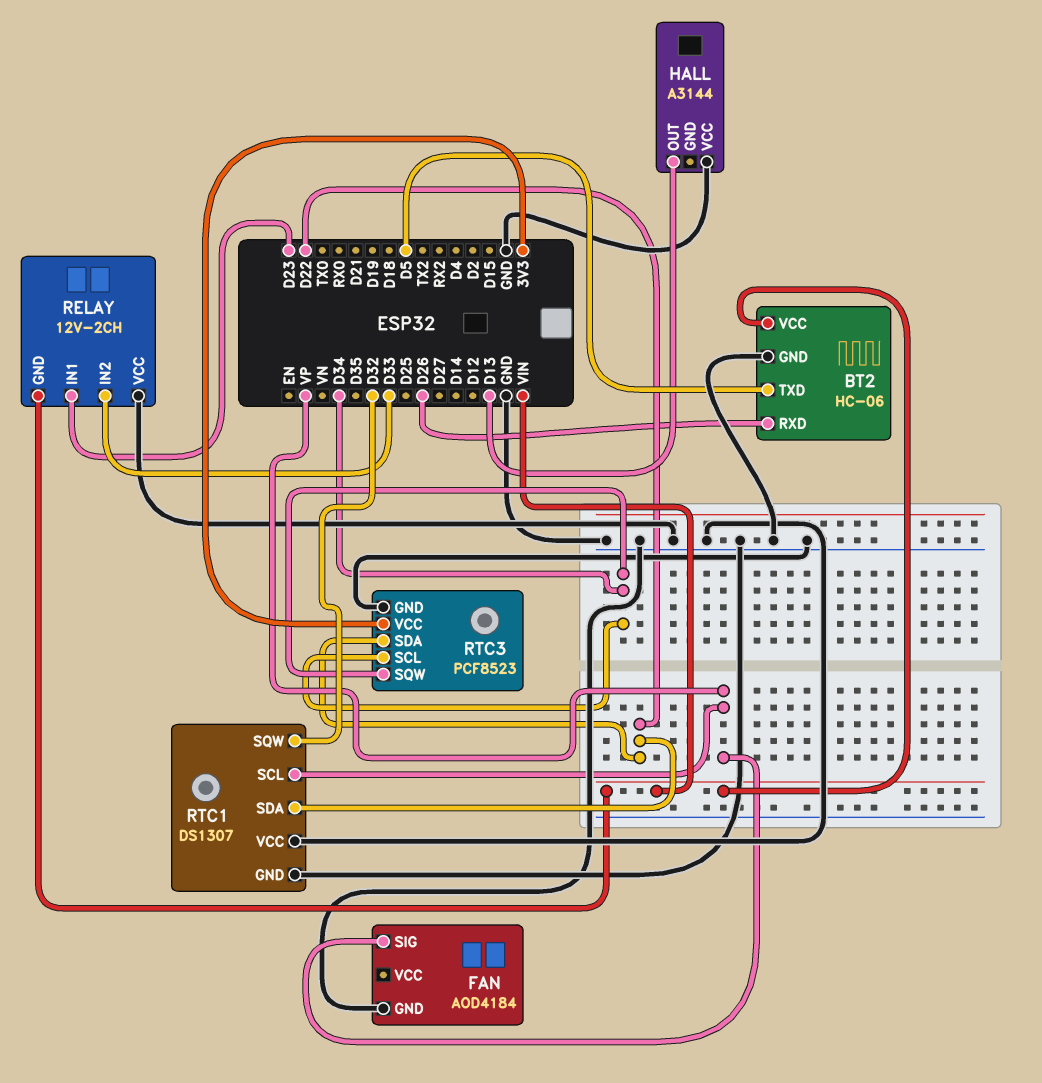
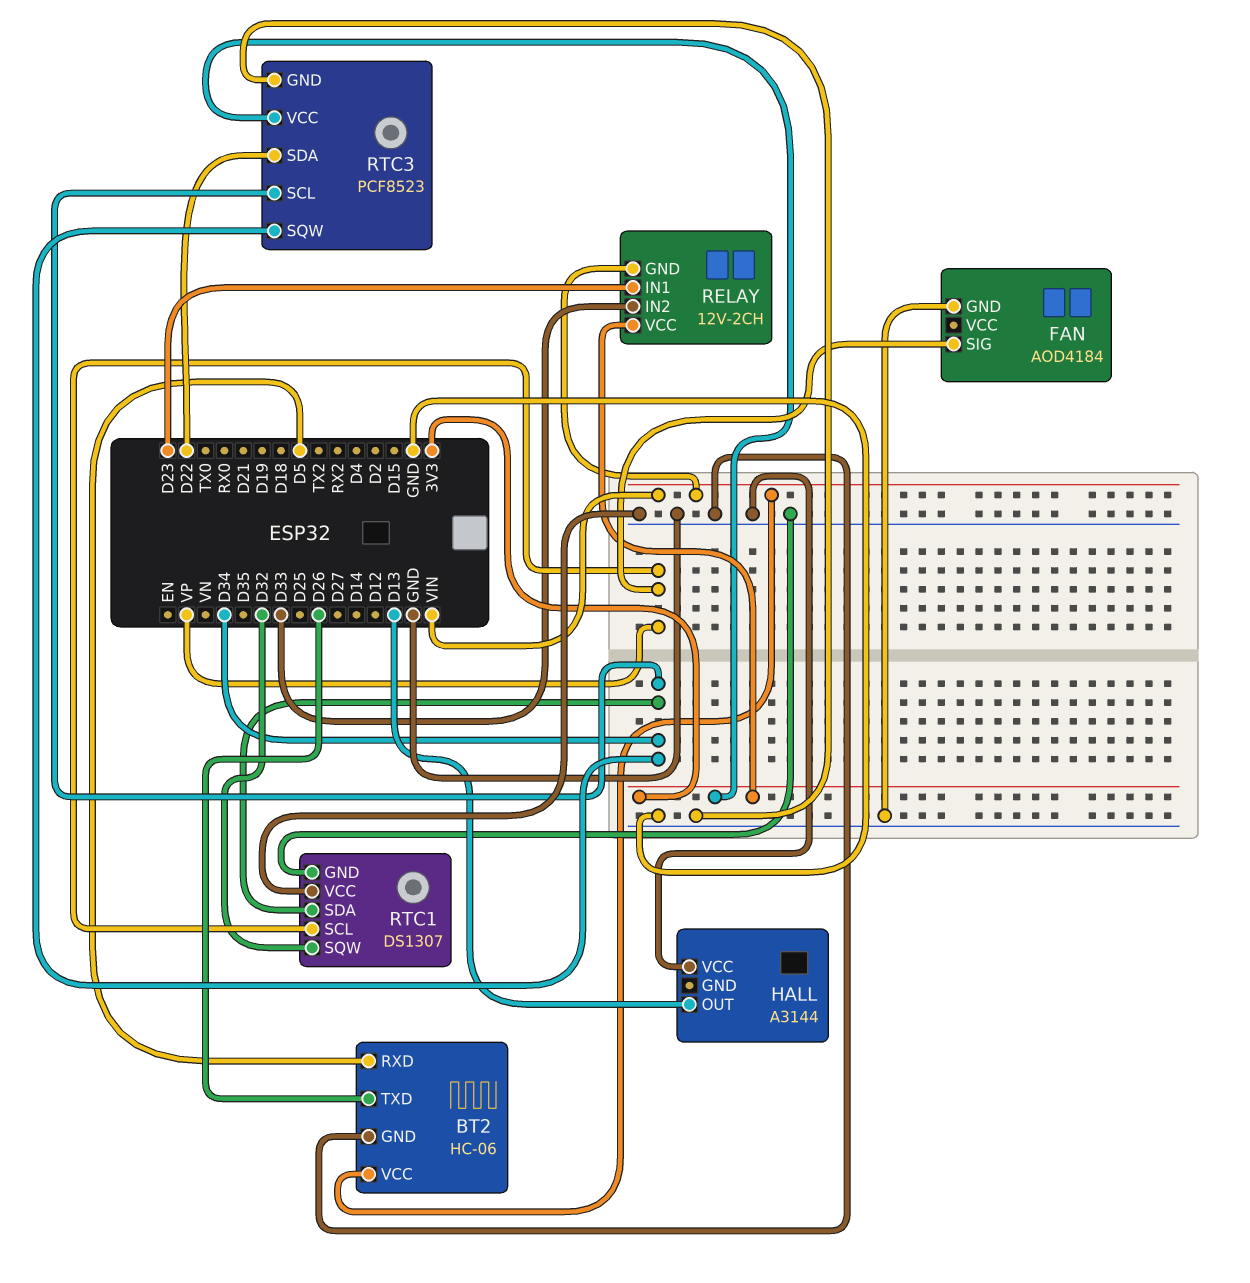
BT2 pin RXD: D26 -> D5
BT2 pin TXD: D5 -> D26
RELAY pin VCC: GND -> 3V3
RTC1 pin SDA: D22 -> D34

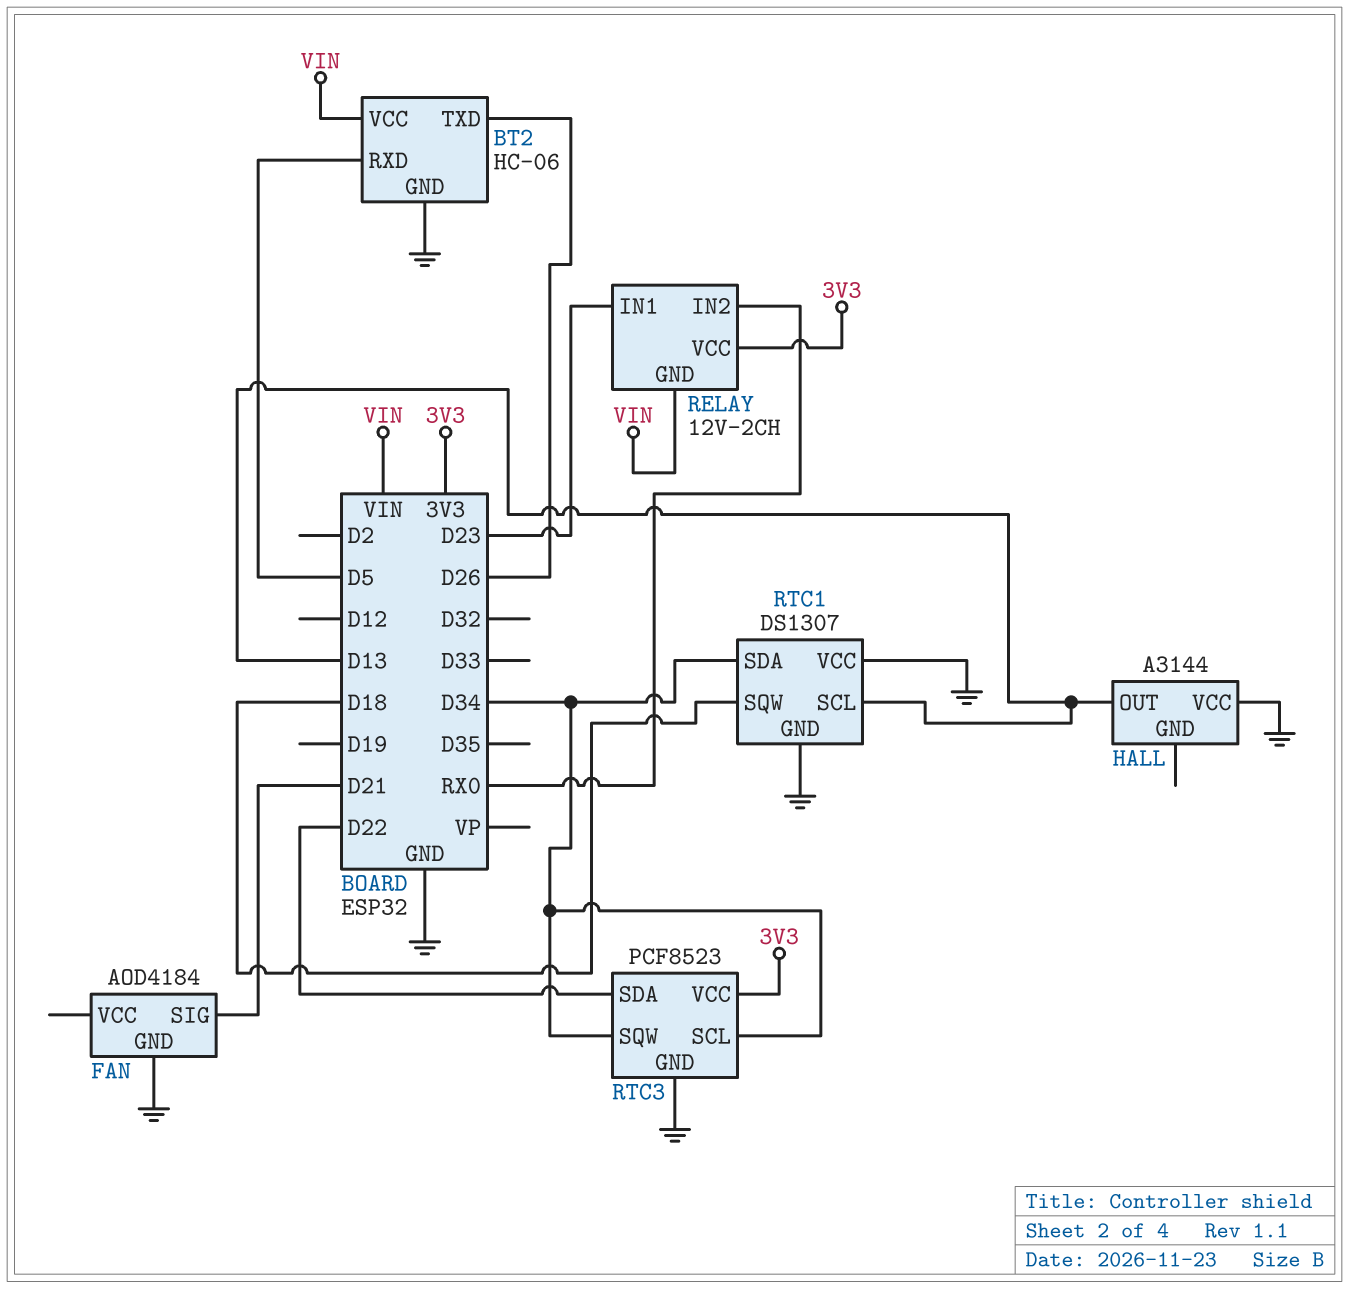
FAN pin SIG: VP -> D21
RELAY pin IN2: D33 -> RX0
RTC1 pin SCL: VP -> D13
RTC1 pin SQW: D32 -> D18

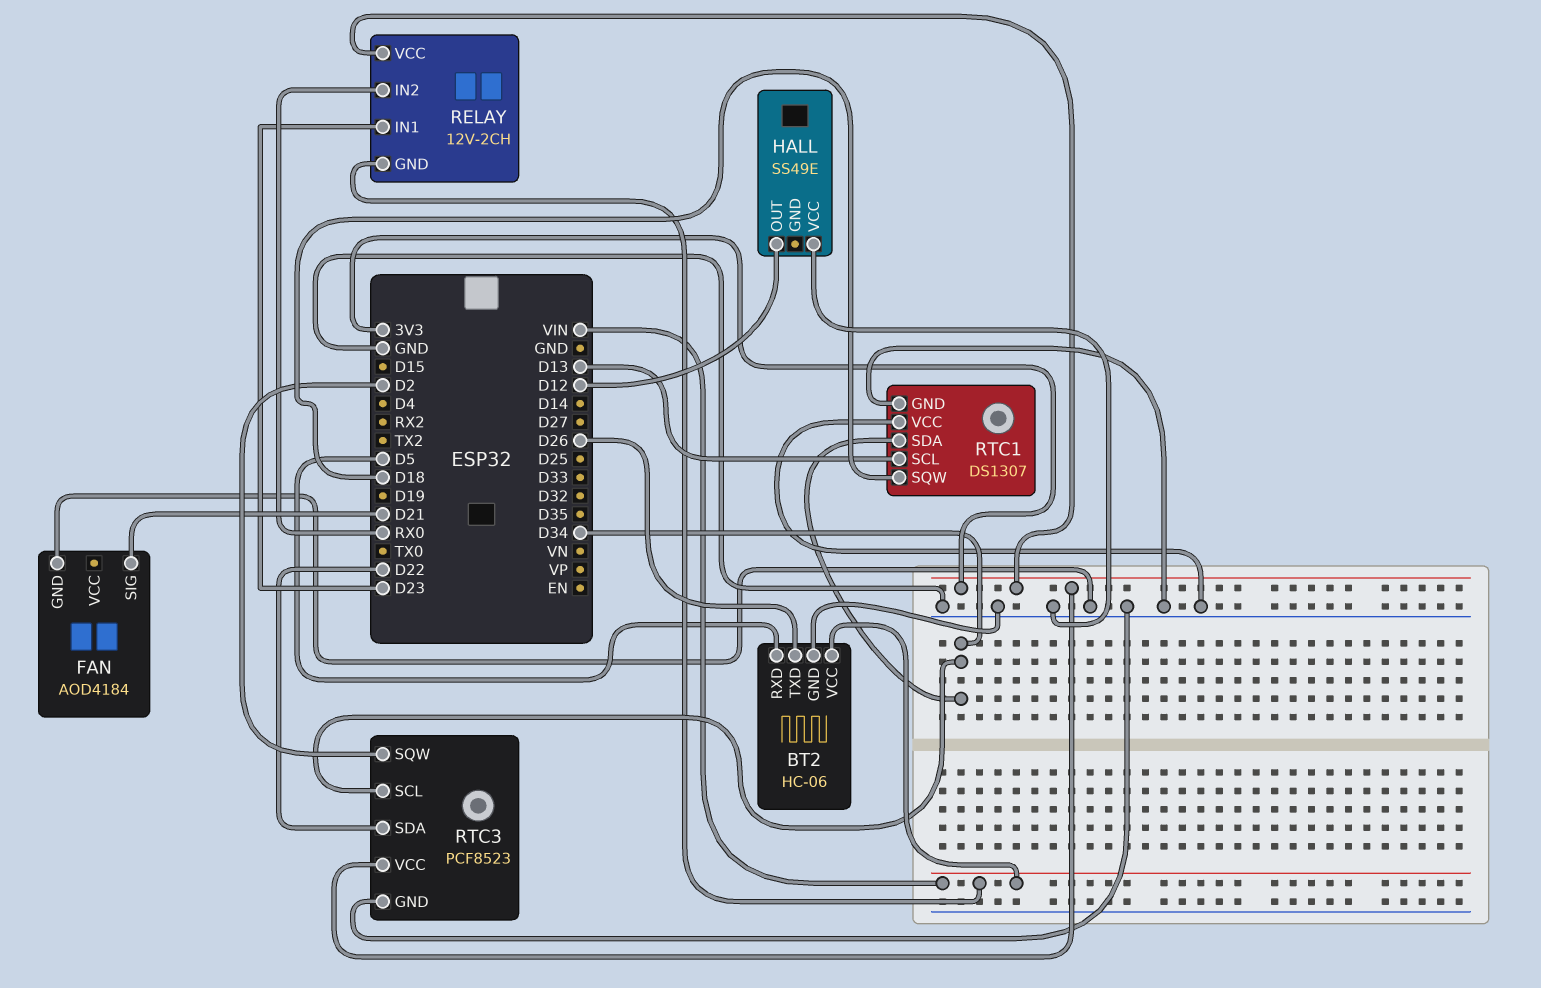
HALL: A3144 -> SS49E
HALL pin OUT: D13 -> D12
RTC3 pin SQW: D34 -> D2

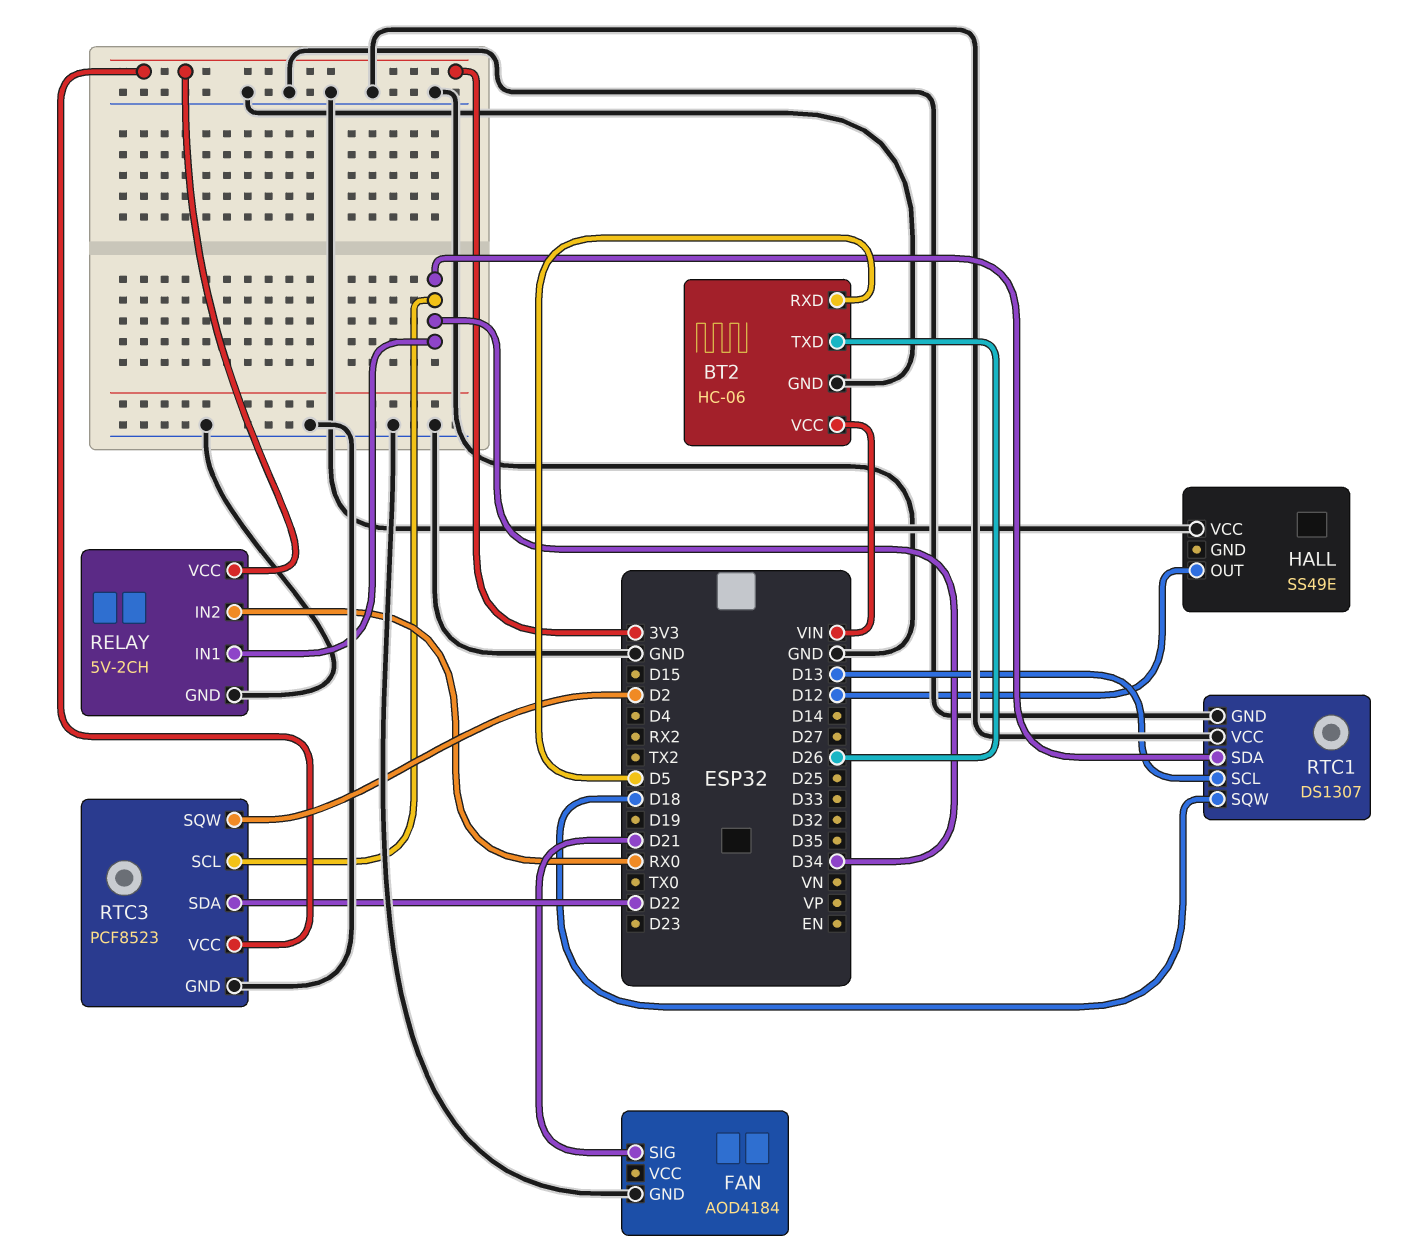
RELAY: 12V-2CH -> 5V-2CH
RELAY pin GND: VIN -> GND
RELAY pin IN1: D23 -> D34

